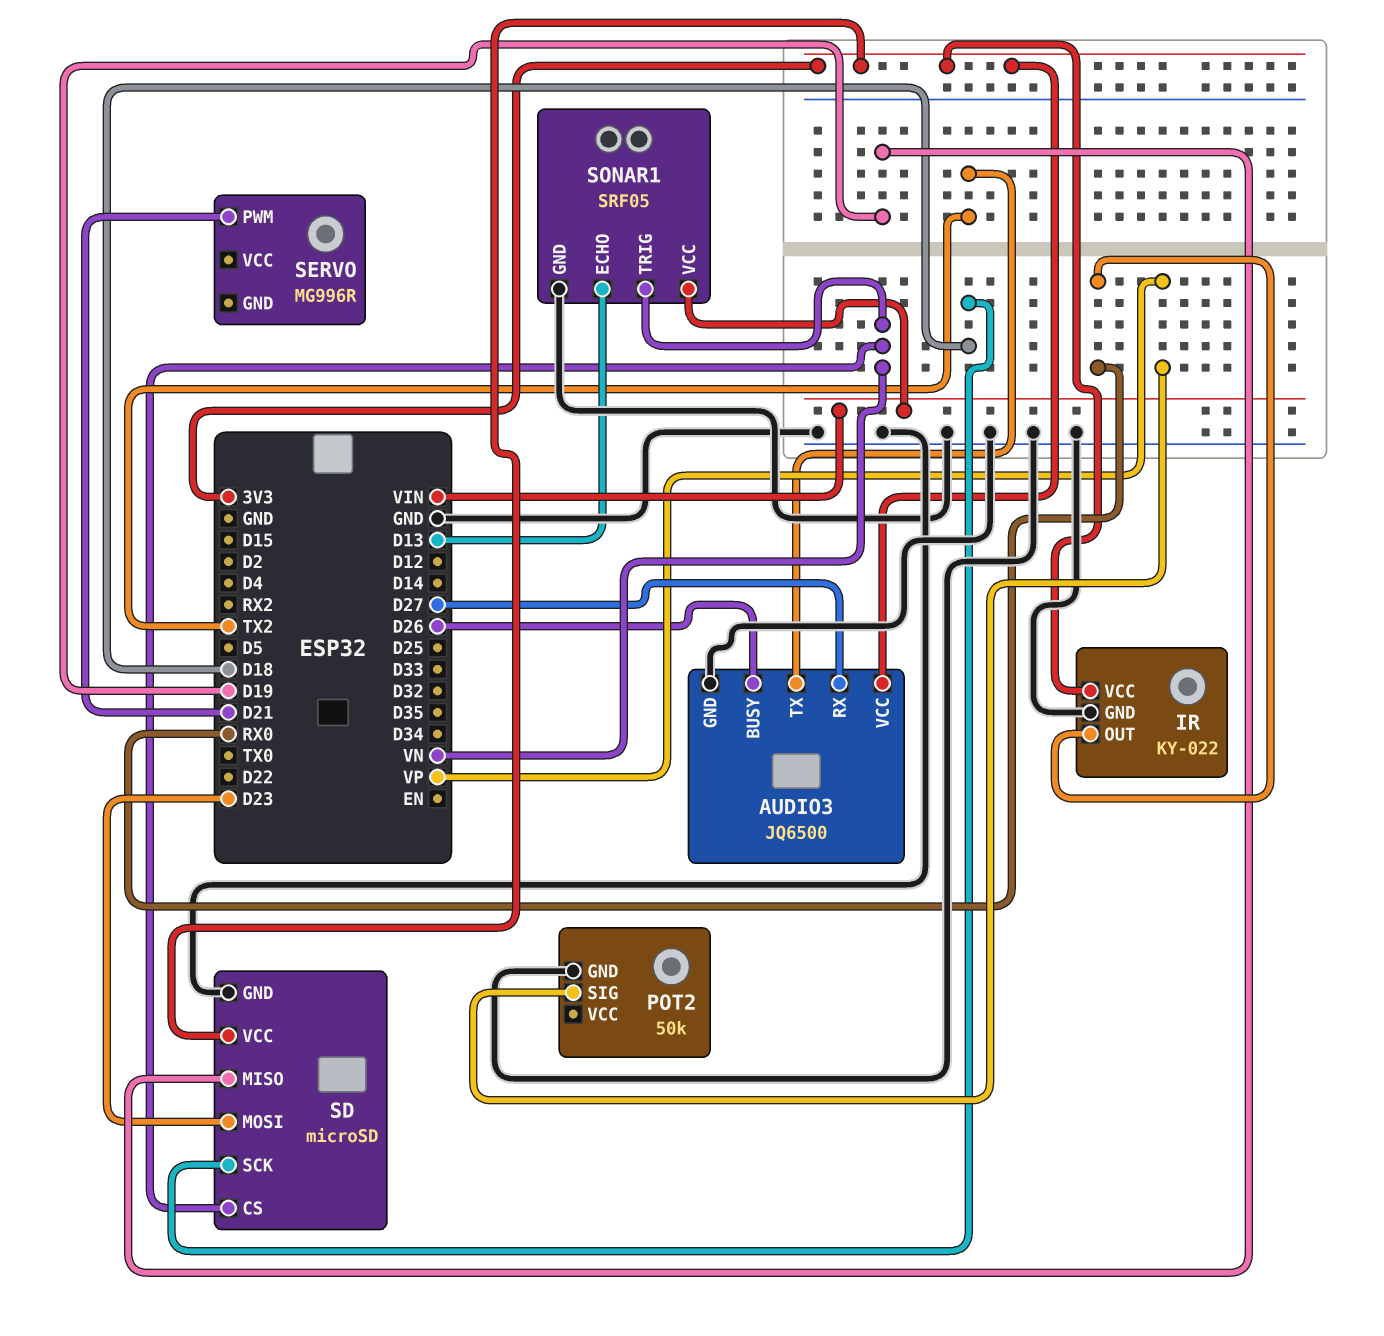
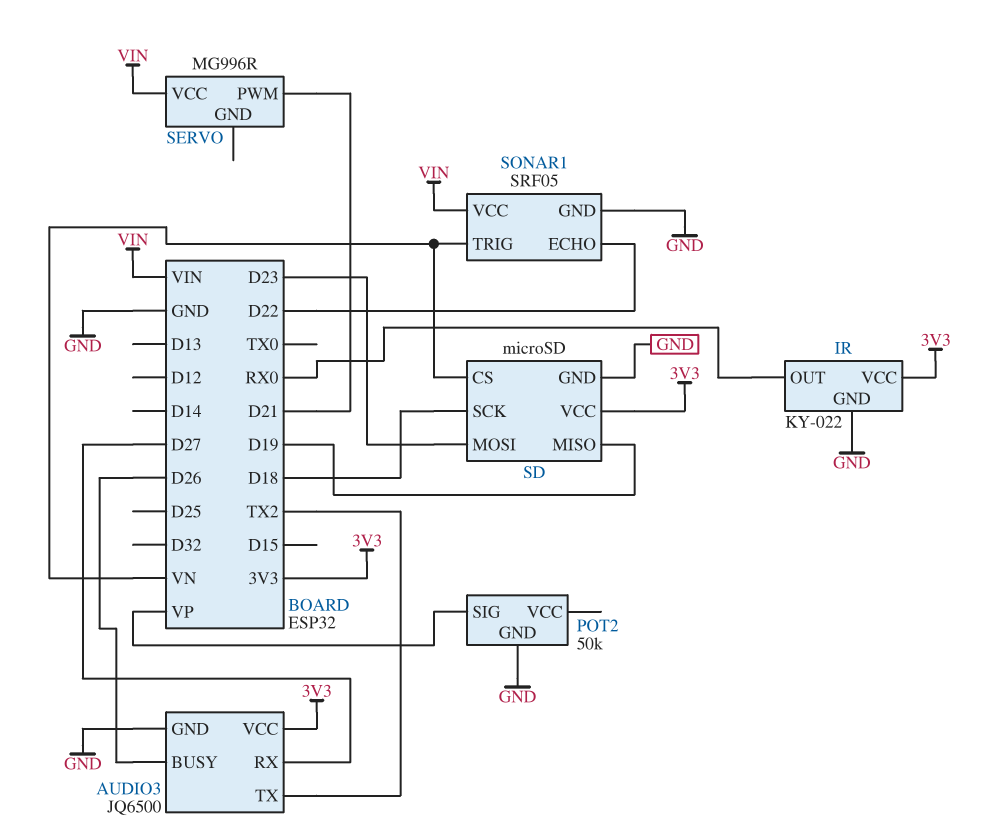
SERVO pin VCC: none -> VIN
SONAR1 pin ECHO: D13 -> D22

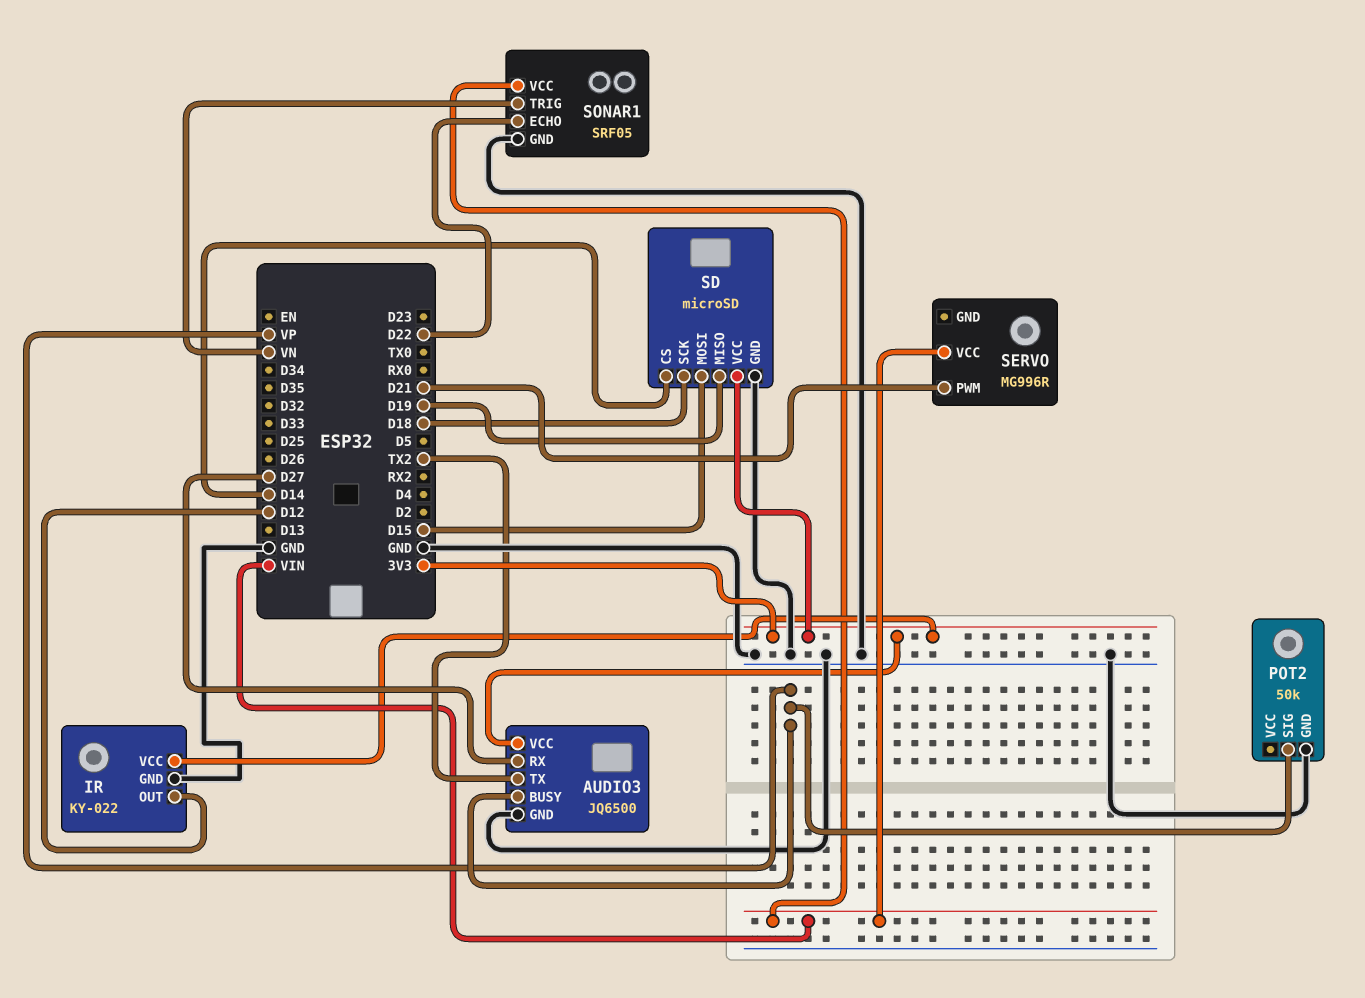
AUDIO3 pin BUSY: D26 -> VP
IR pin OUT: RX0 -> D12
SD pin CS: VN -> D14
SD pin MOSI: D23 -> D15

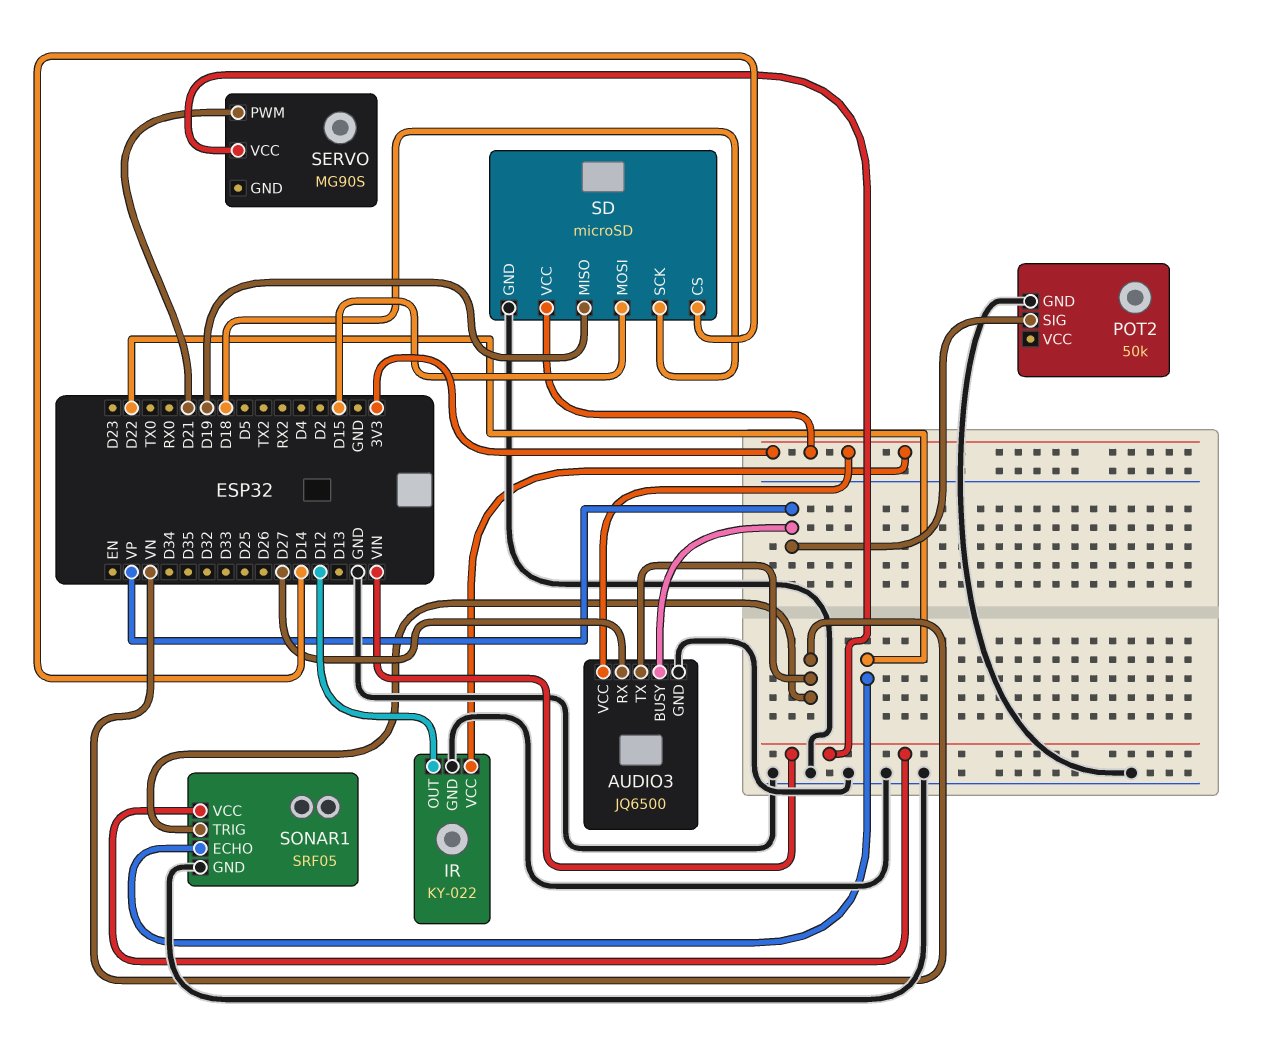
AUDIO3 pin TX: TX2 -> VN
SERVO: MG996R -> MG90S

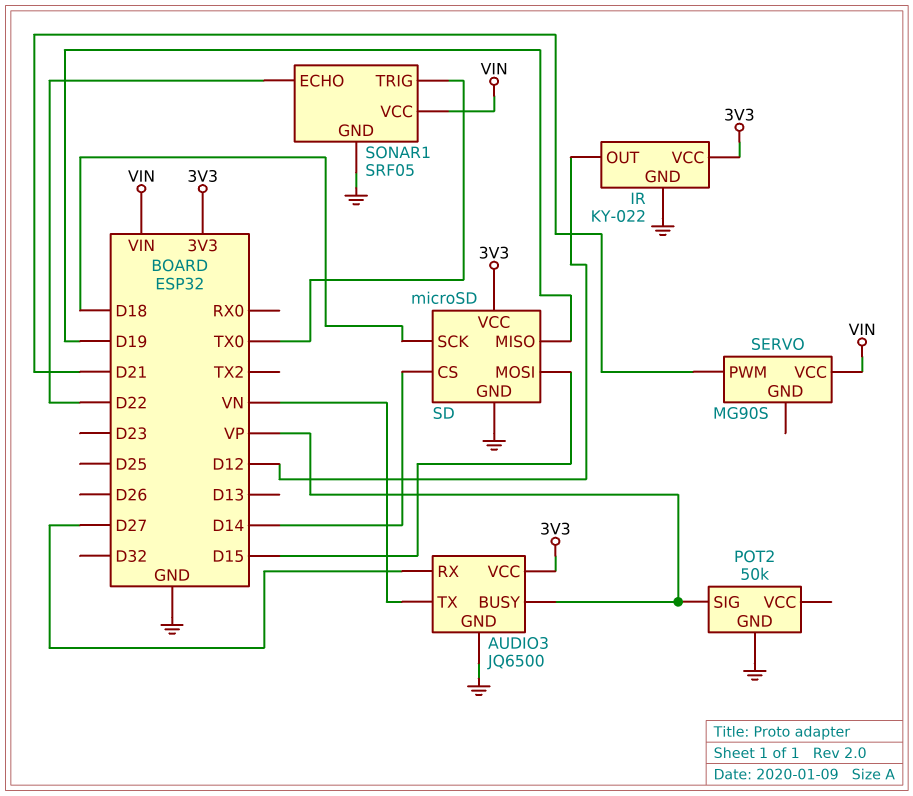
SONAR1 pin TRIG: VN -> TX0

